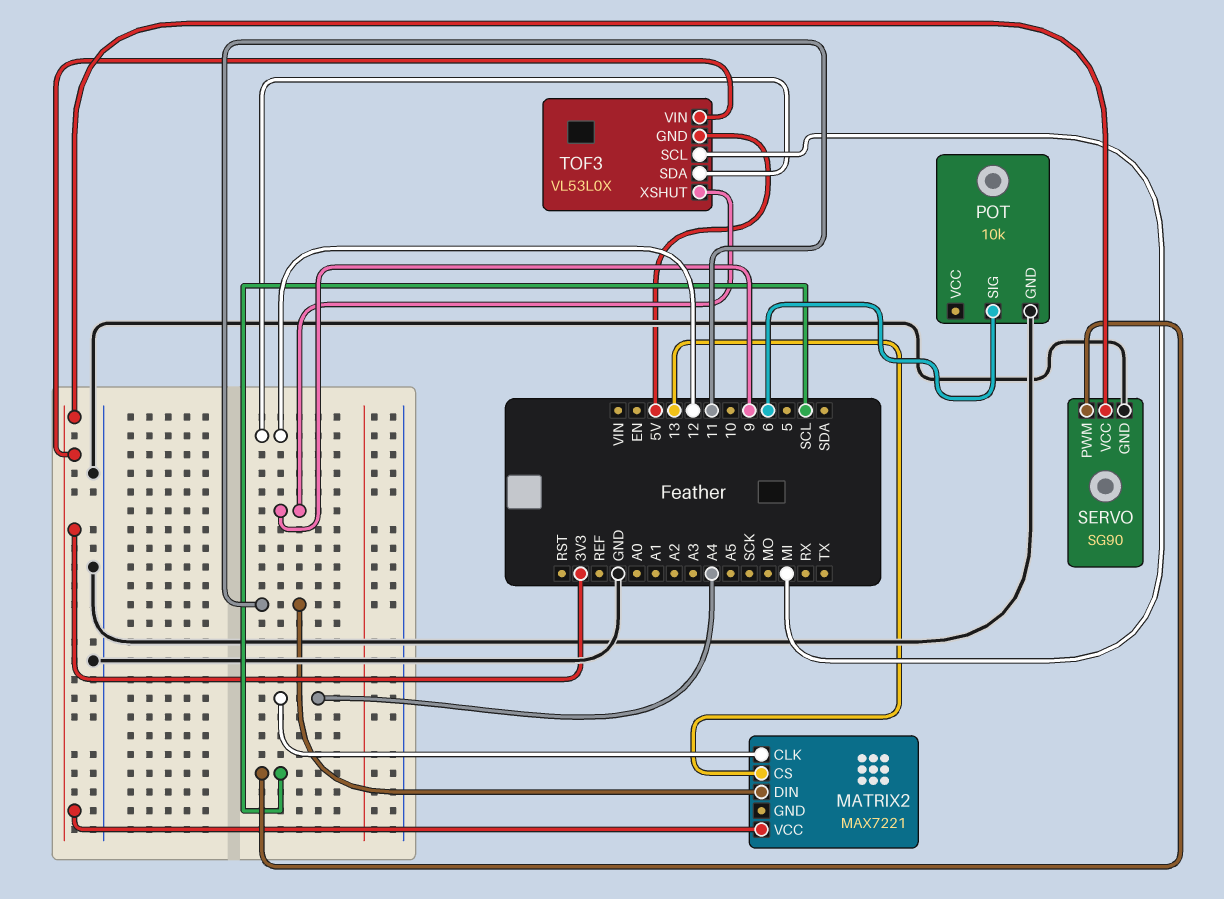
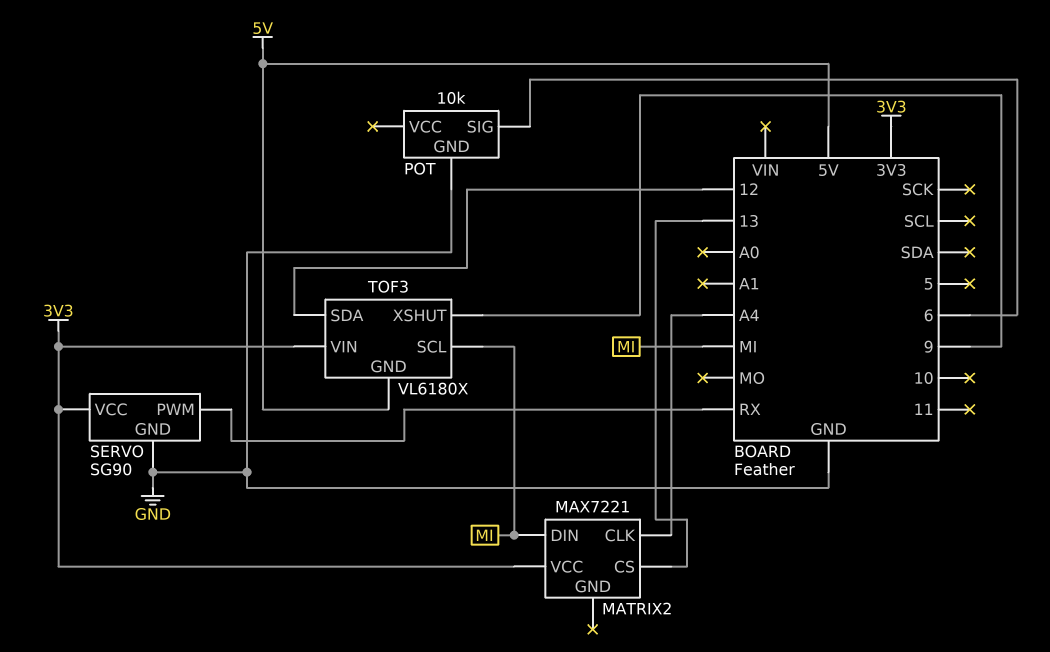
MATRIX2 pin DIN: 11 -> MI
SERVO pin PWM: SCL -> RX
TOF3: VL53L0X -> VL6180X

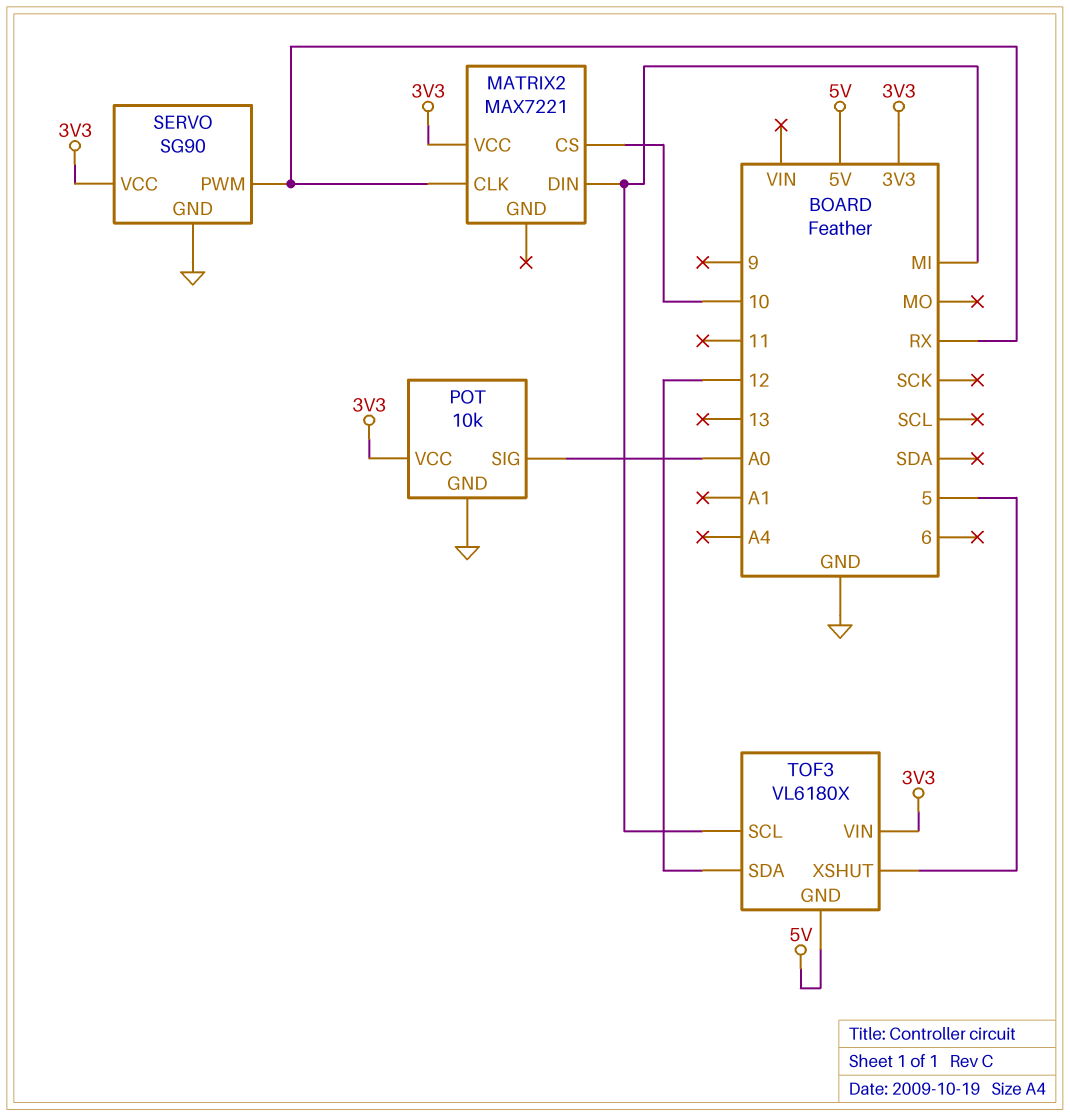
MATRIX2 pin CLK: A4 -> RX
MATRIX2 pin CS: 13 -> 10
POT pin SIG: 6 -> A0
POT pin VCC: none -> 3V3
TOF3 pin XSHUT: 9 -> 5

